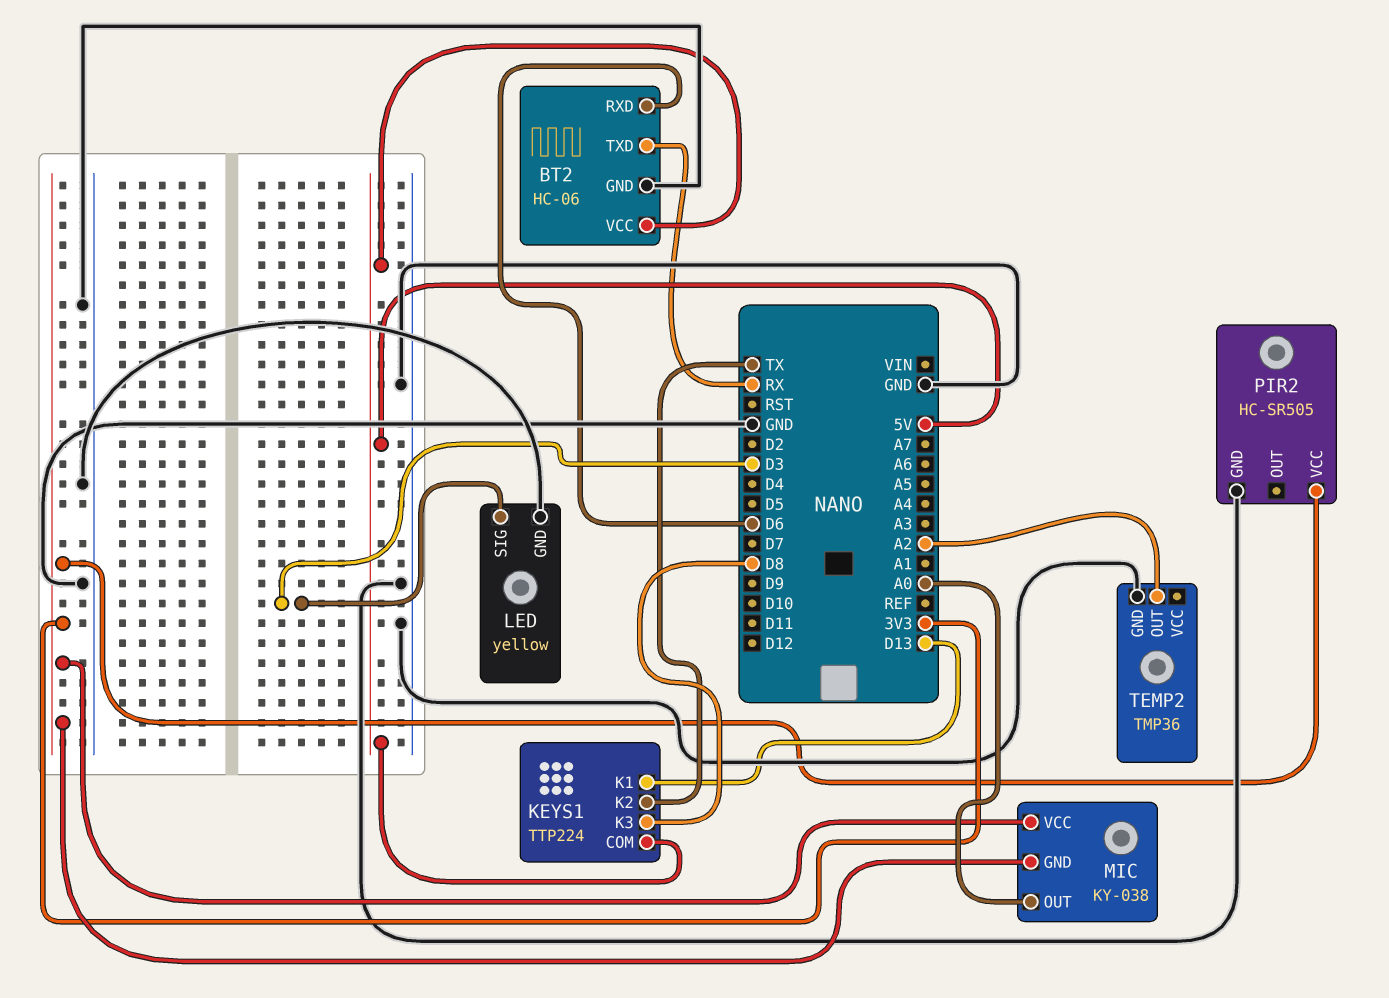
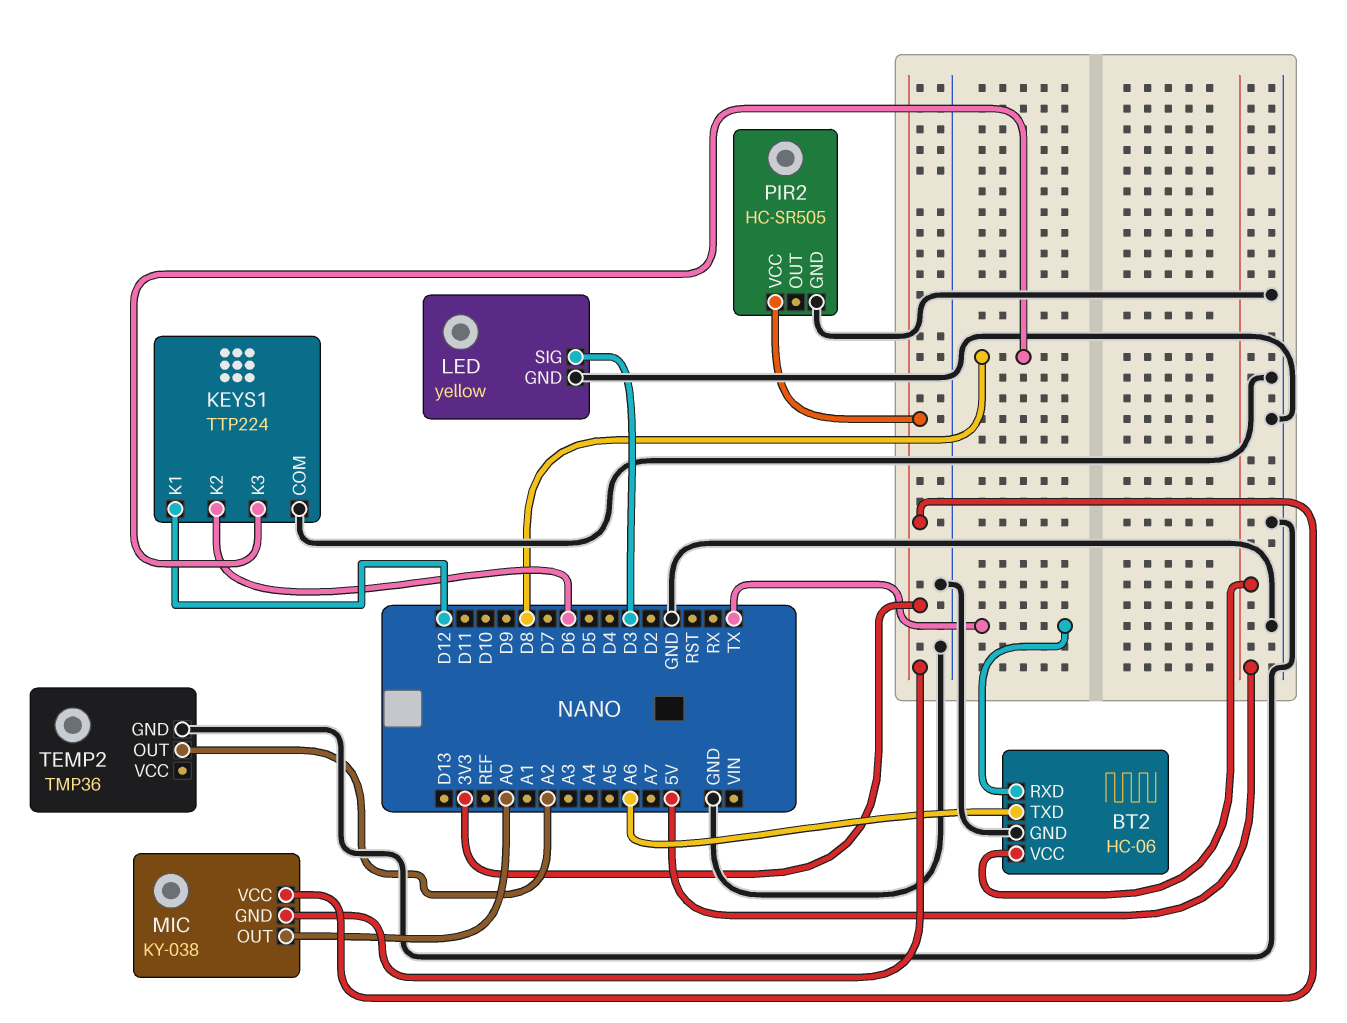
BT2 pin RXD: D6 -> TX
BT2 pin TXD: RX -> A6
KEYS1 pin COM: 5V -> GND
KEYS1 pin K1: D13 -> D12
KEYS1 pin K2: TX -> D6

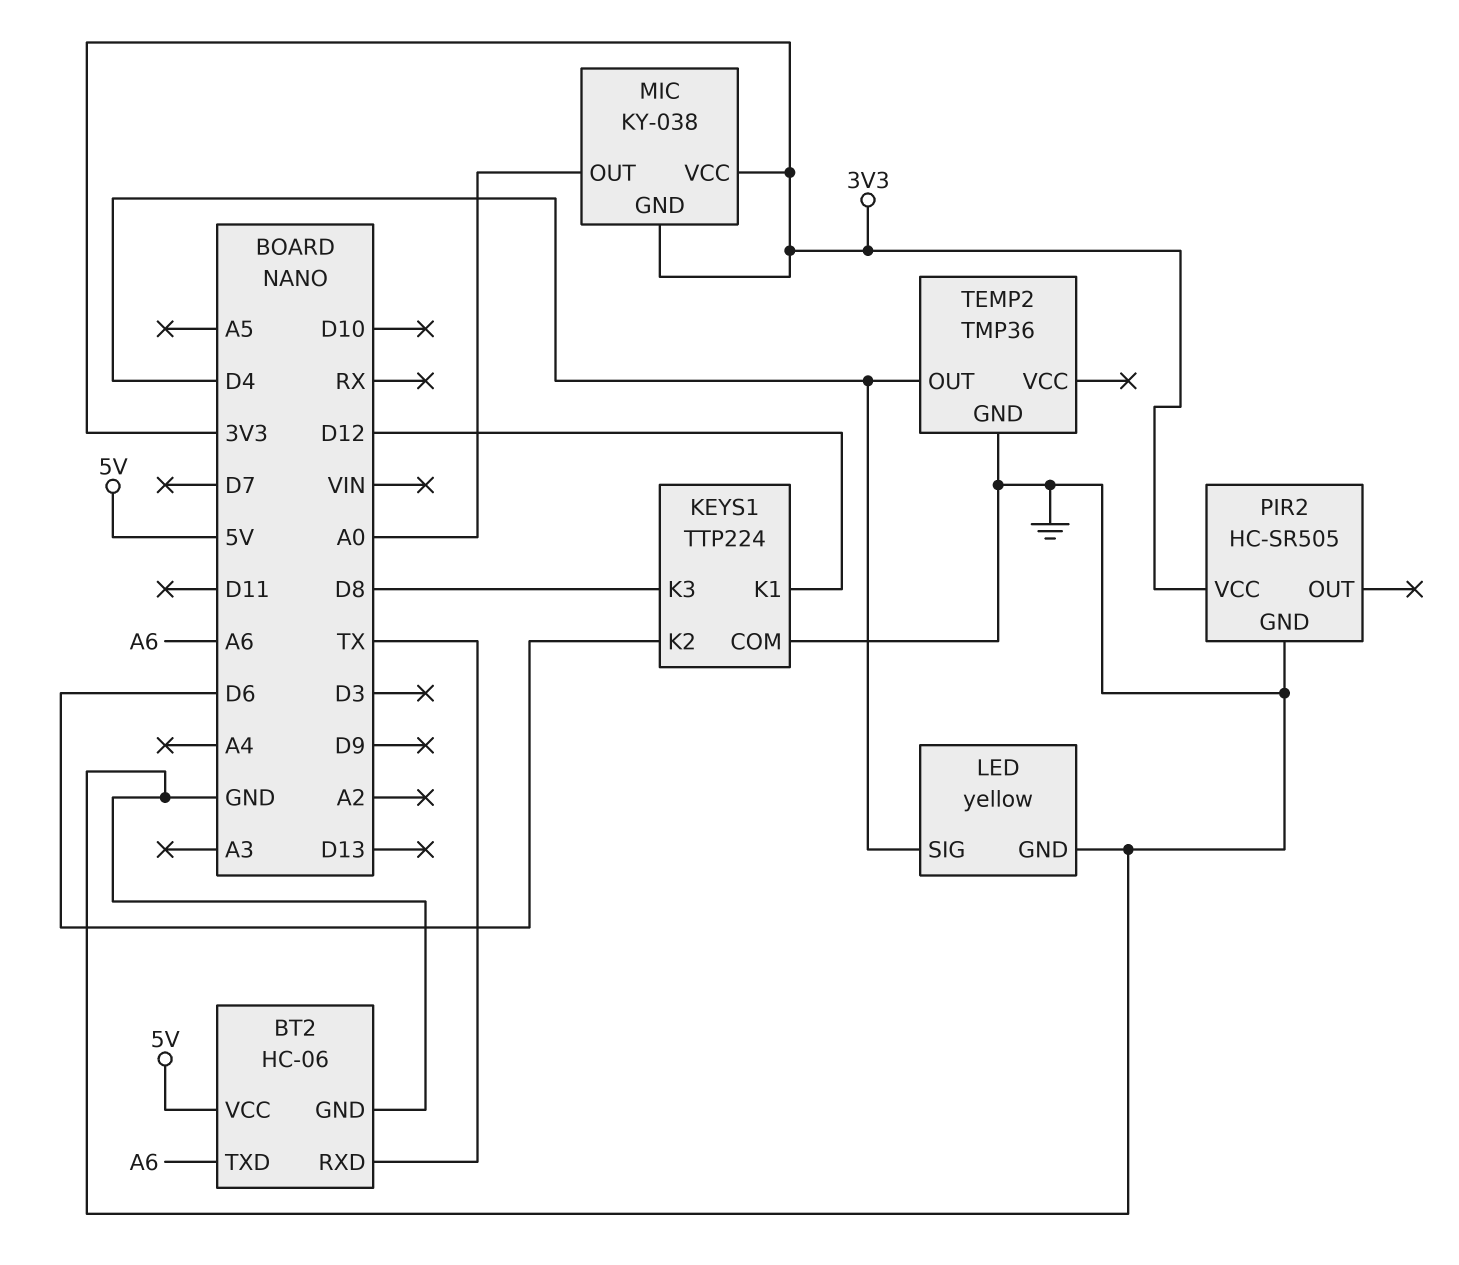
LED pin SIG: D3 -> D4
TEMP2 pin OUT: A2 -> D4

